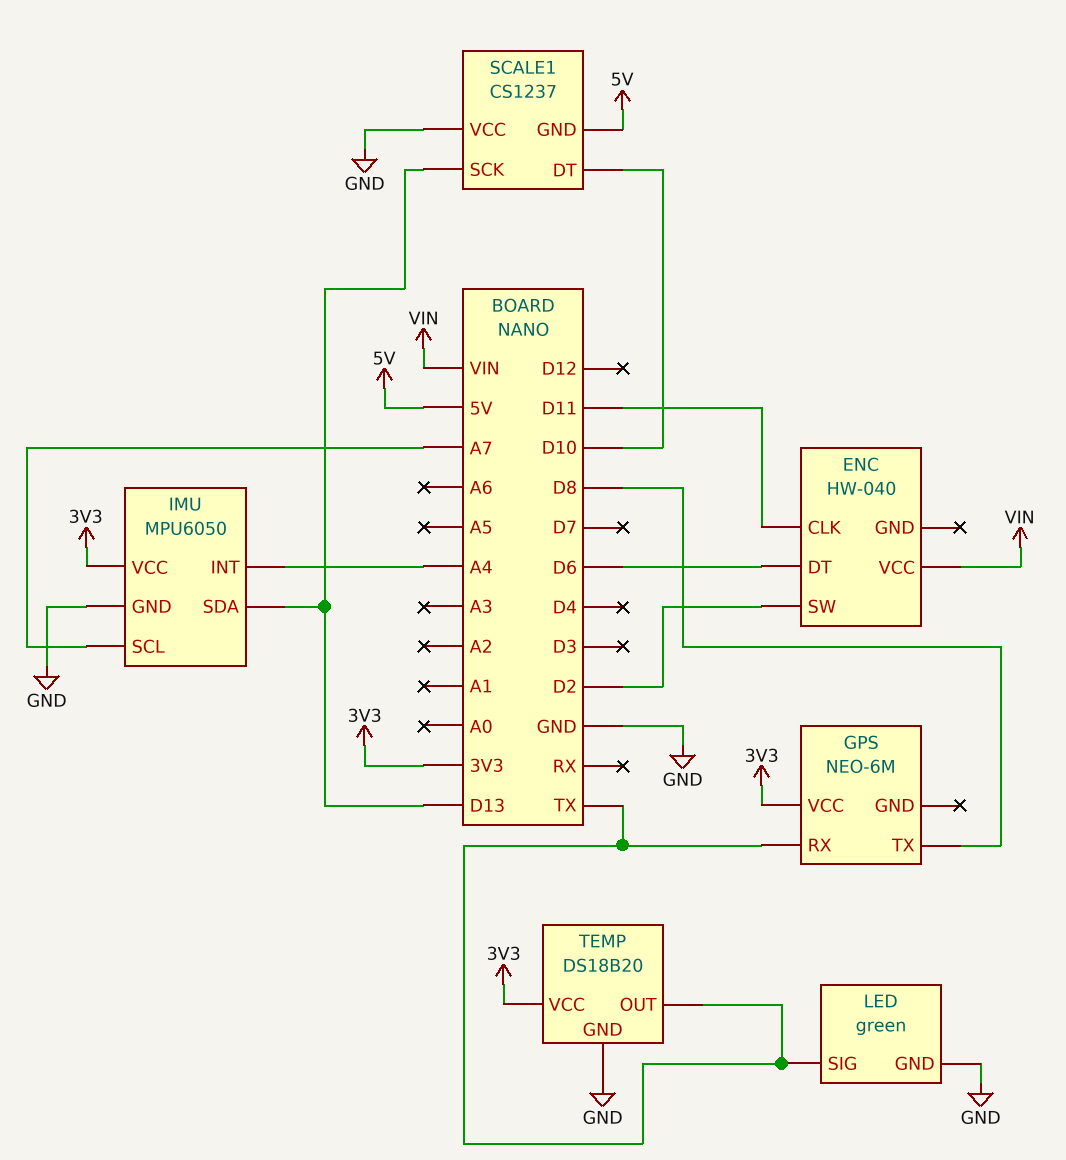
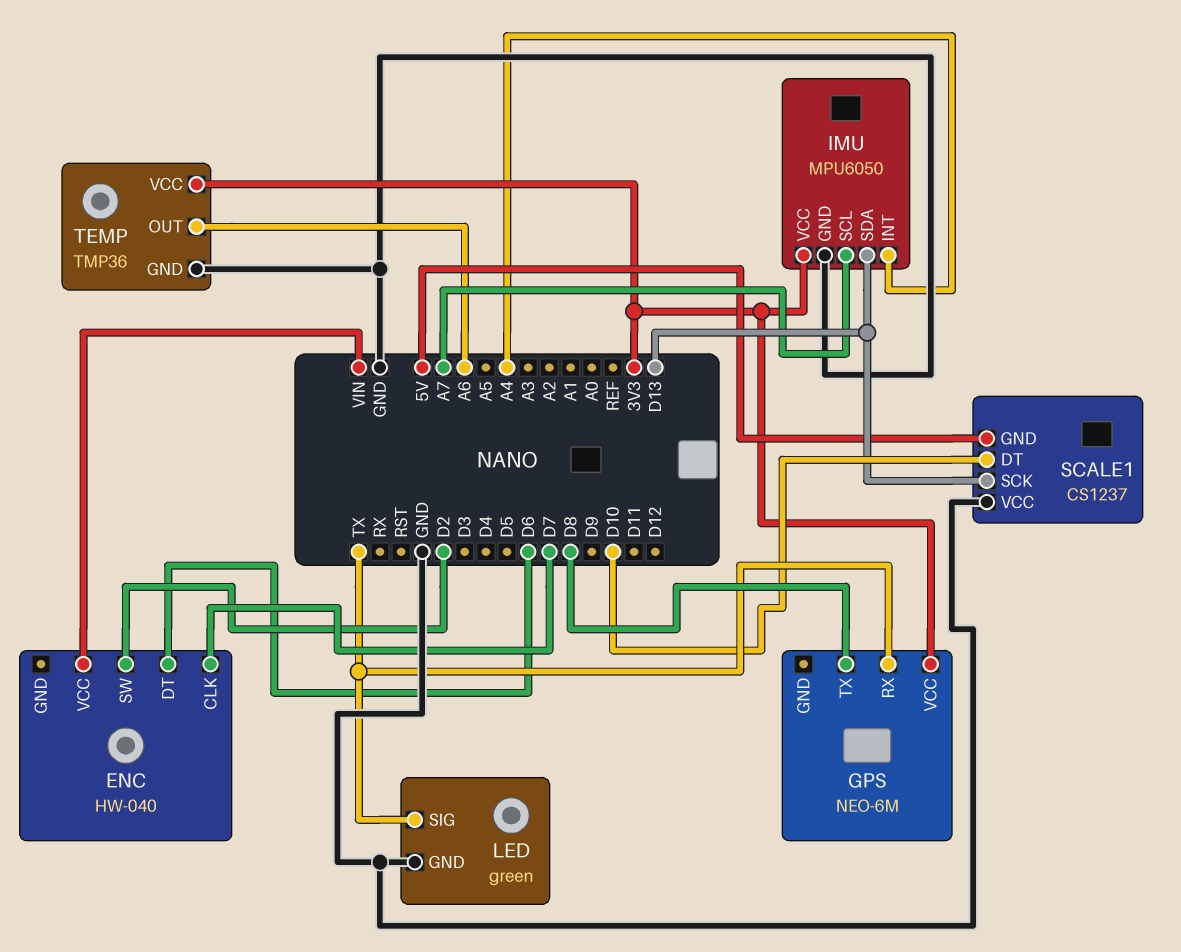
ENC pin CLK: D11 -> D7
TEMP: DS18B20 -> TMP36
TEMP pin OUT: TX -> A6

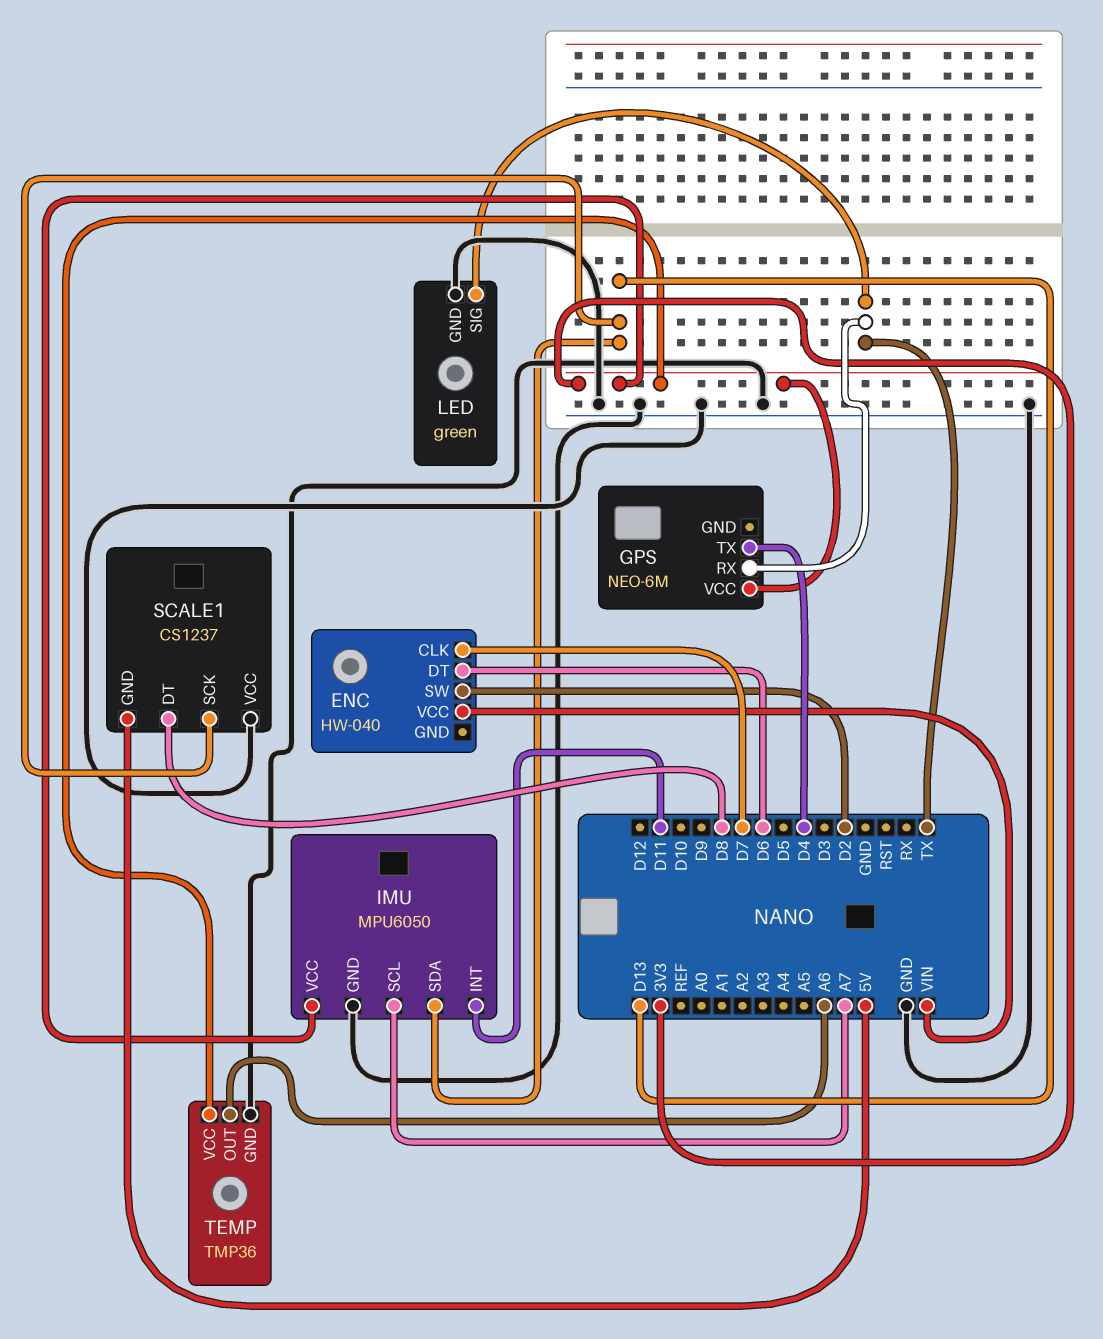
GPS pin TX: D8 -> D4
IMU pin INT: A4 -> D11
SCALE1 pin DT: D10 -> D8

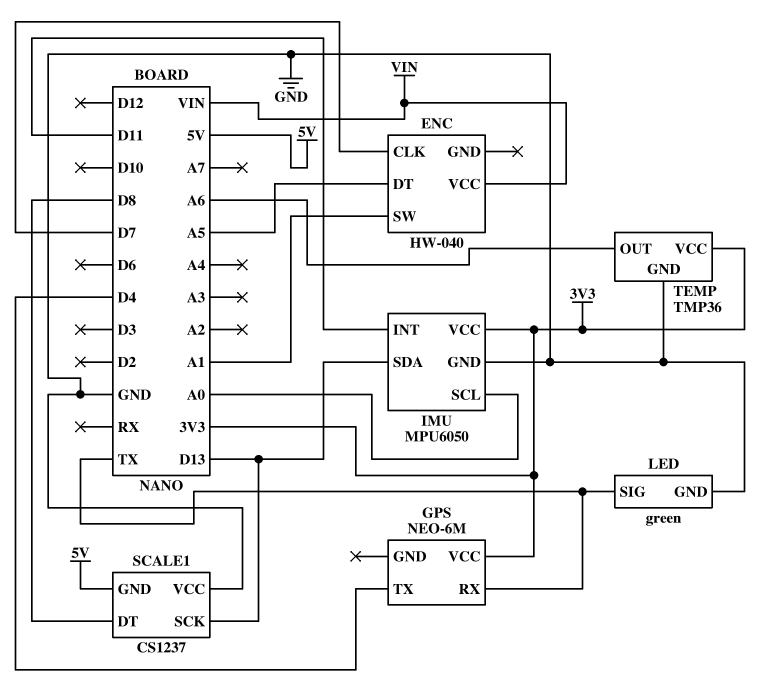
ENC pin DT: D6 -> A5
ENC pin SW: D2 -> A1
IMU pin SCL: A7 -> A0

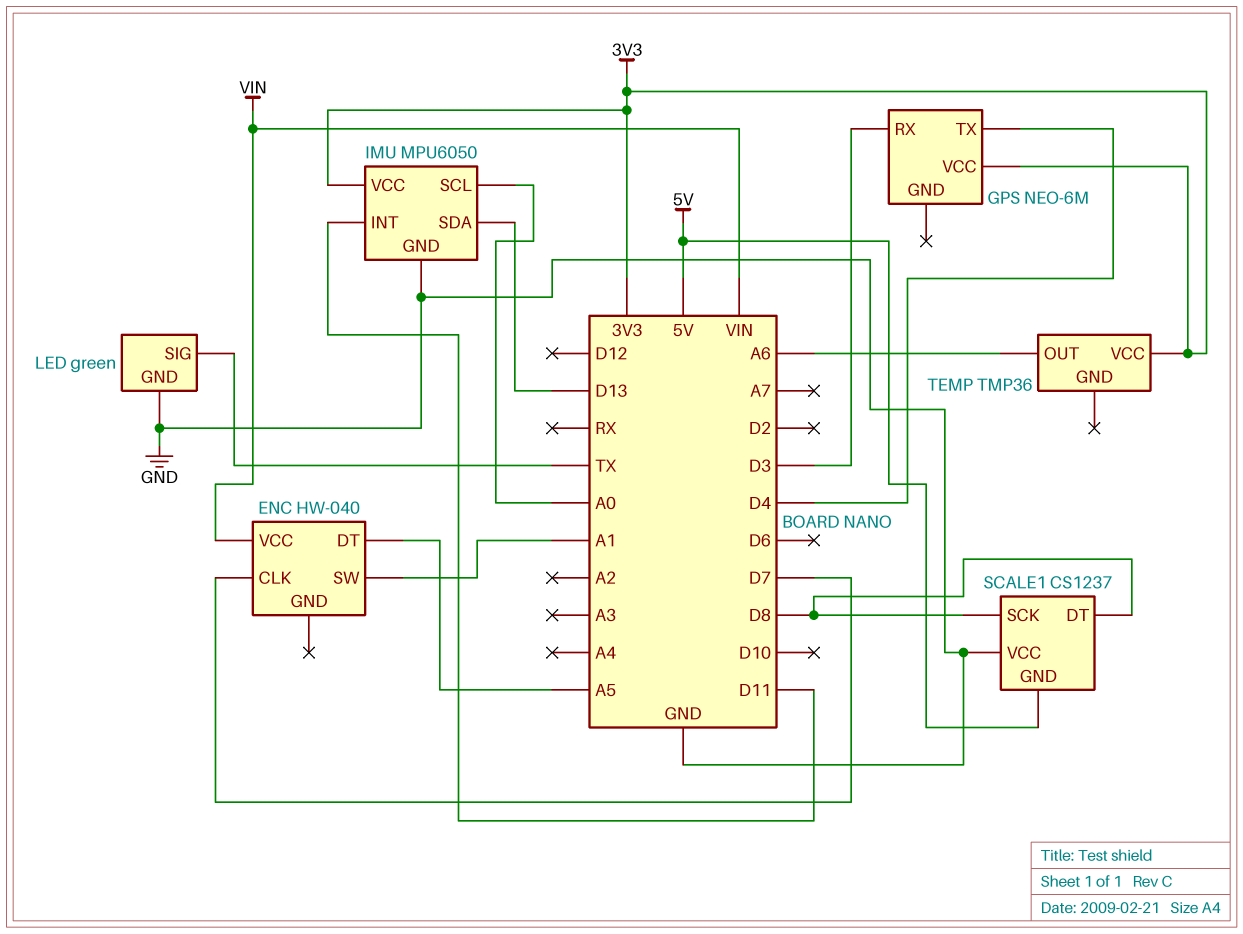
GPS pin RX: TX -> D3
SCALE1 pin SCK: D13 -> D8
TEMP pin GND: GND -> none

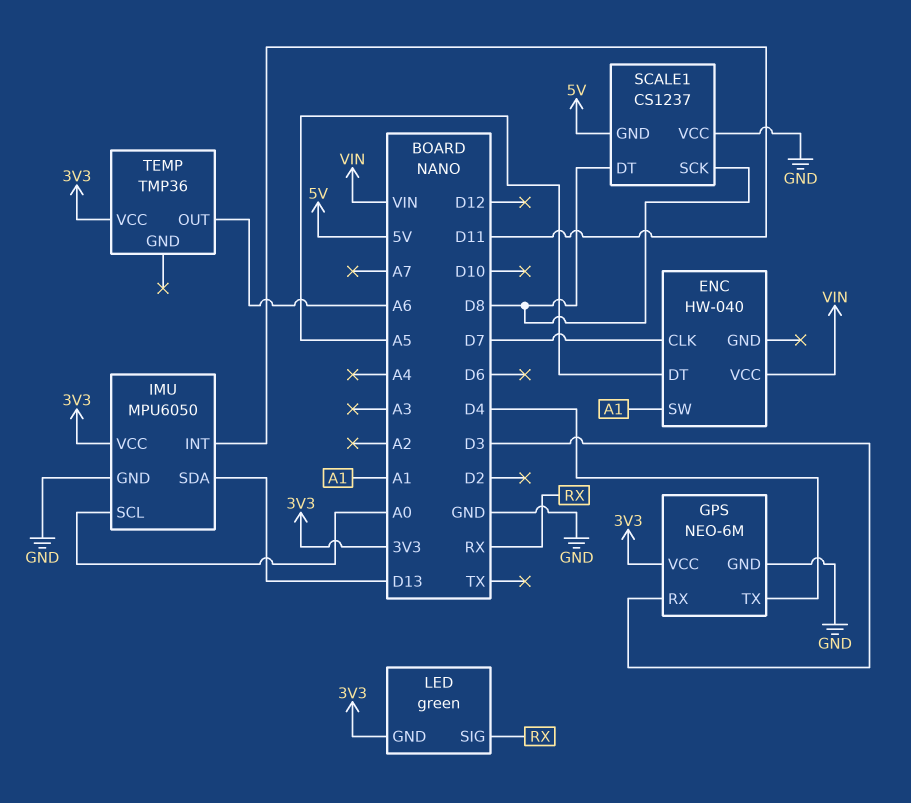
GPS pin GND: none -> GND
LED pin GND: GND -> 3V3
LED pin SIG: TX -> RX

